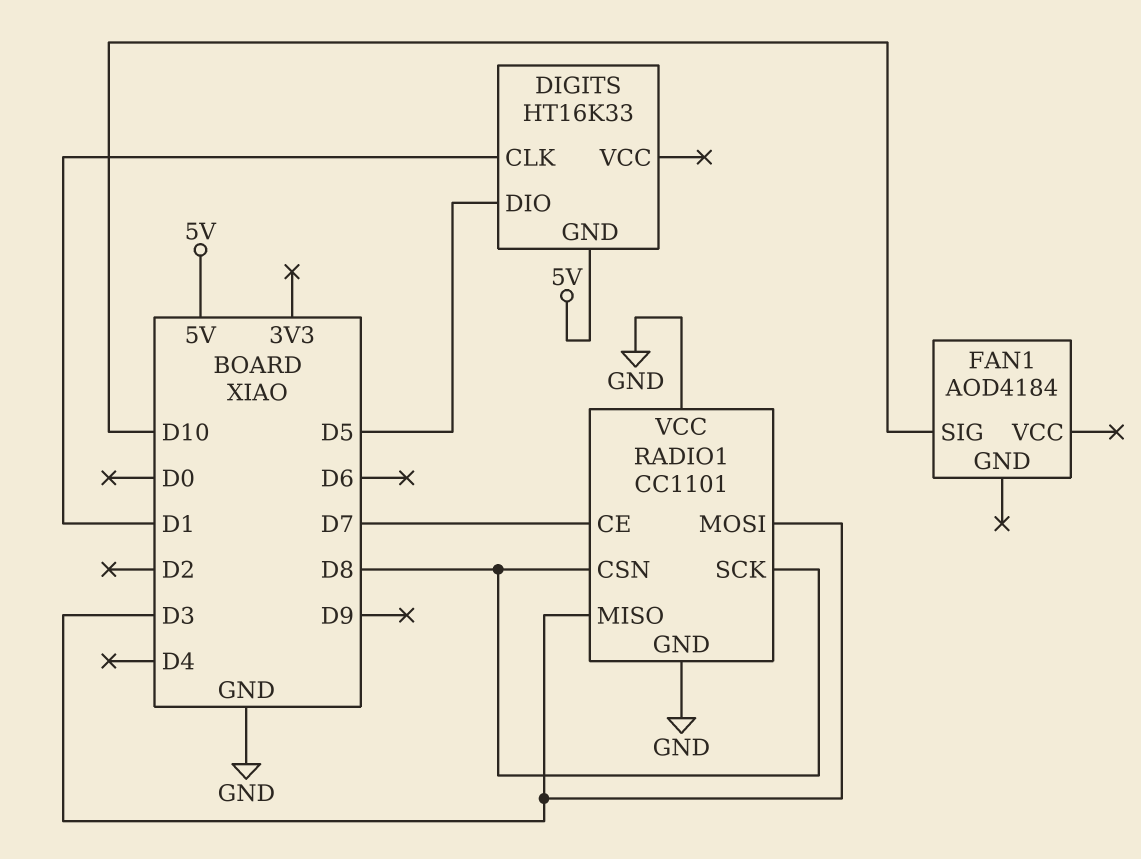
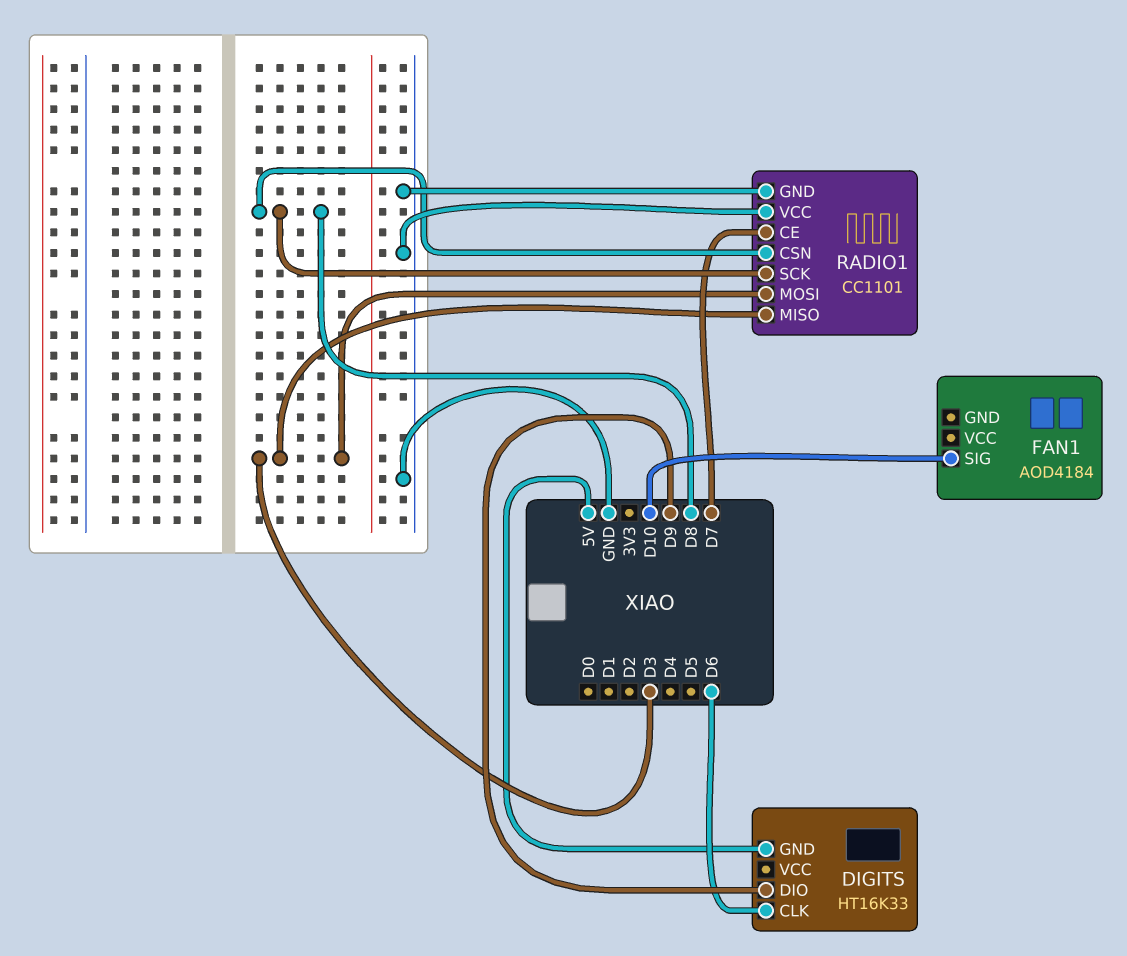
DIGITS pin CLK: D1 -> D6
DIGITS pin DIO: D5 -> D9

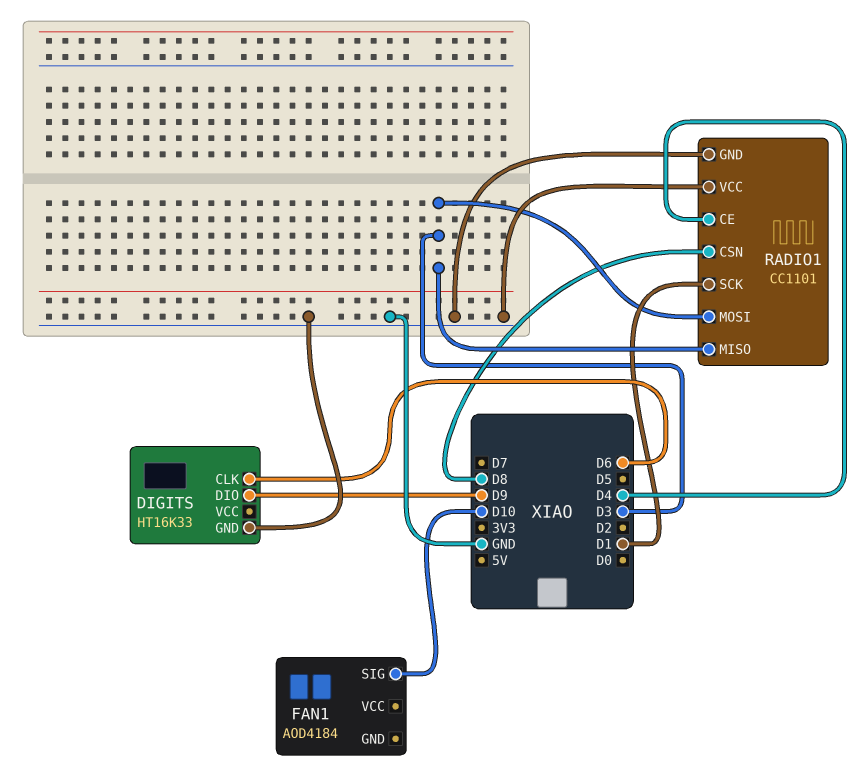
DIGITS pin GND: 5V -> GND
RADIO1 pin CE: D7 -> D4
RADIO1 pin SCK: D8 -> D1

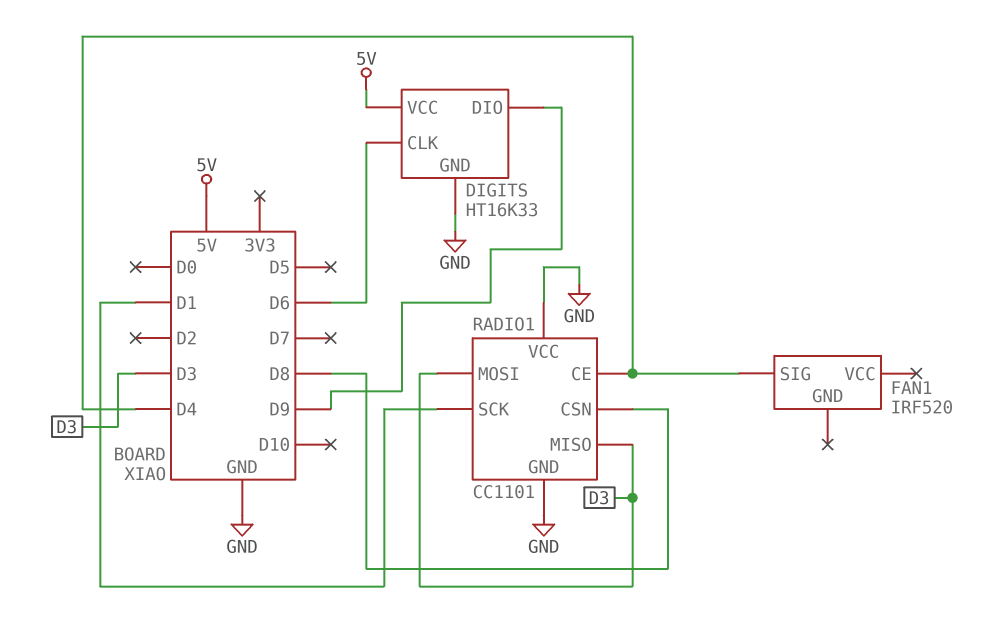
DIGITS pin VCC: none -> 5V
FAN1: AOD4184 -> IRF520
FAN1 pin SIG: D10 -> D4

